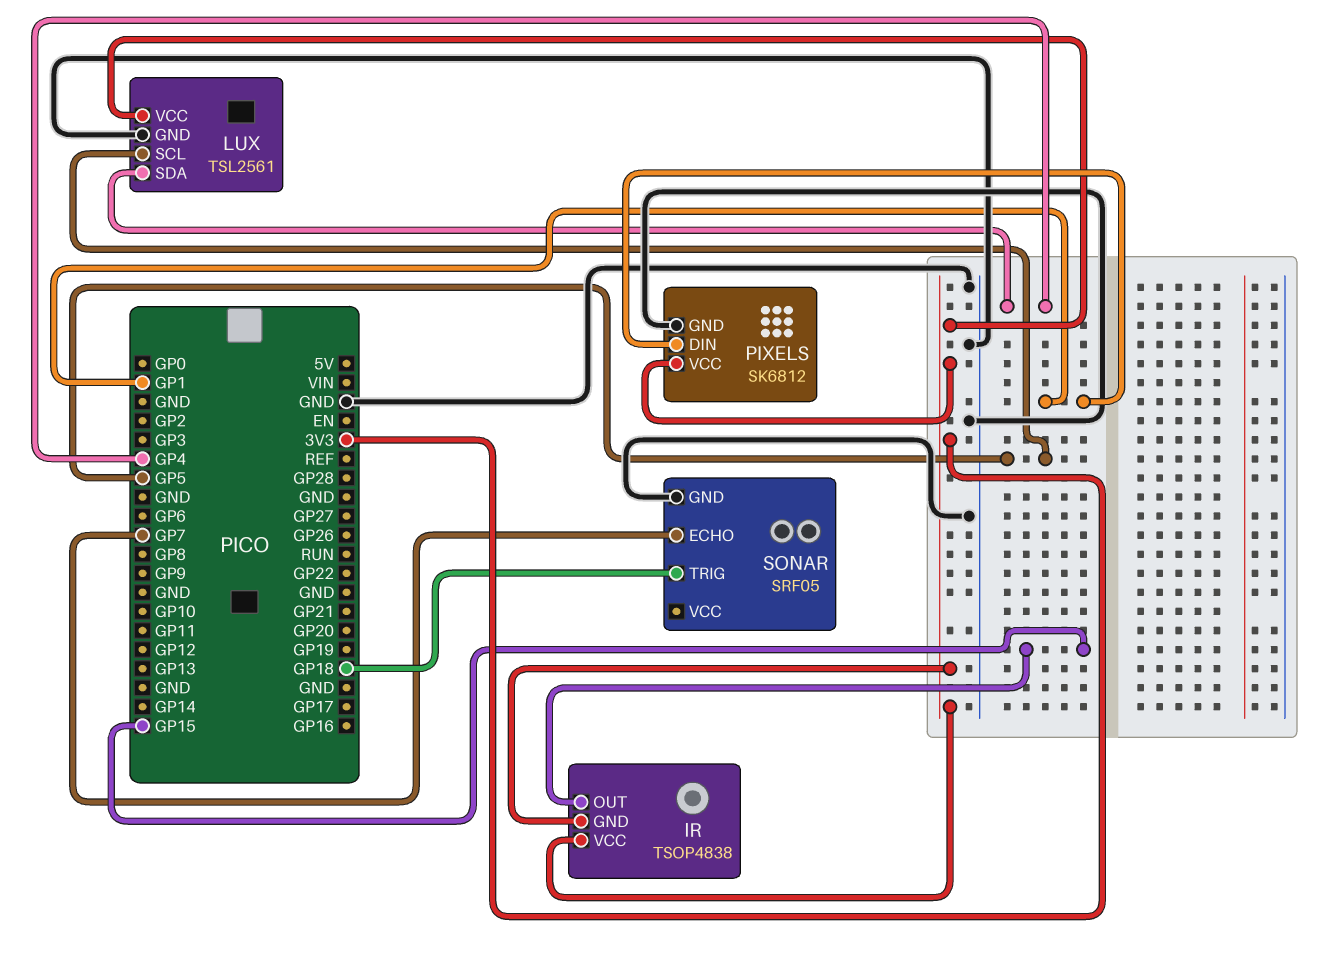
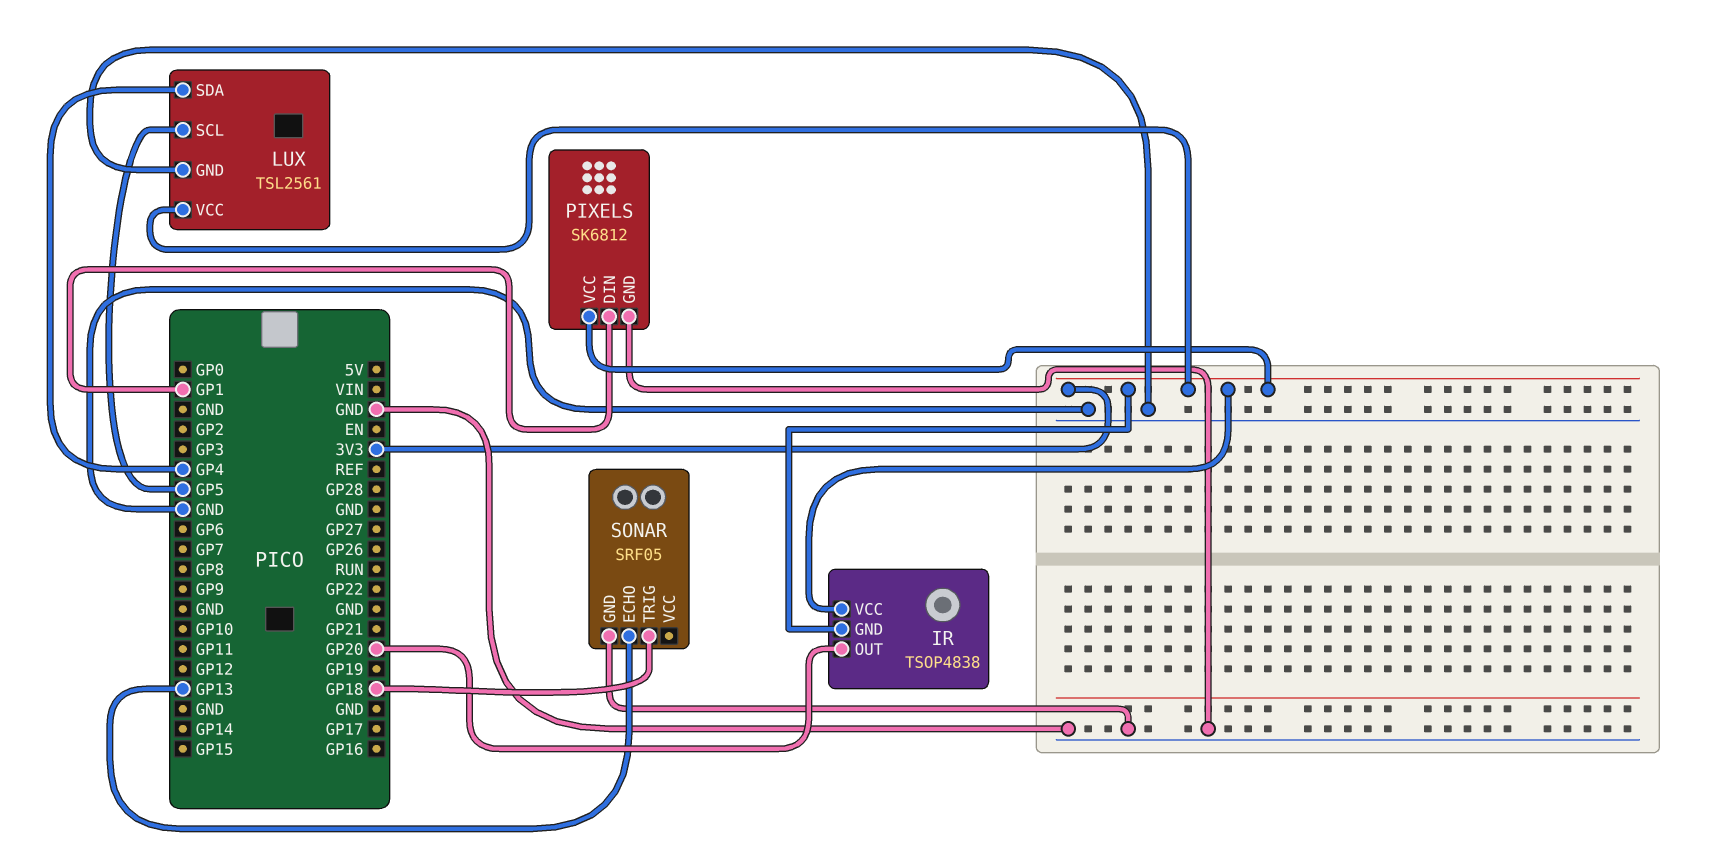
IR pin OUT: GP15 -> GP20
SONAR pin ECHO: GP7 -> GP13

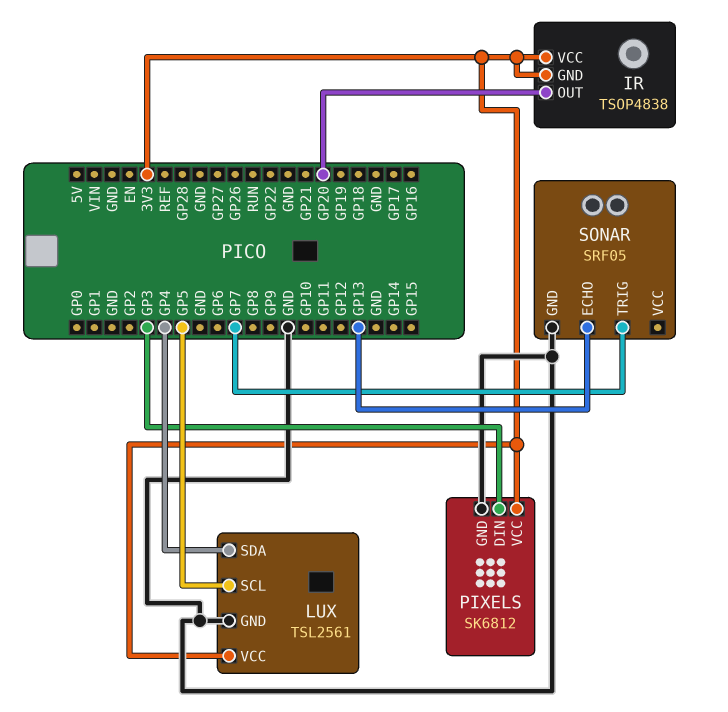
PIXELS pin DIN: GP1 -> GP3
SONAR pin TRIG: GP18 -> GP7

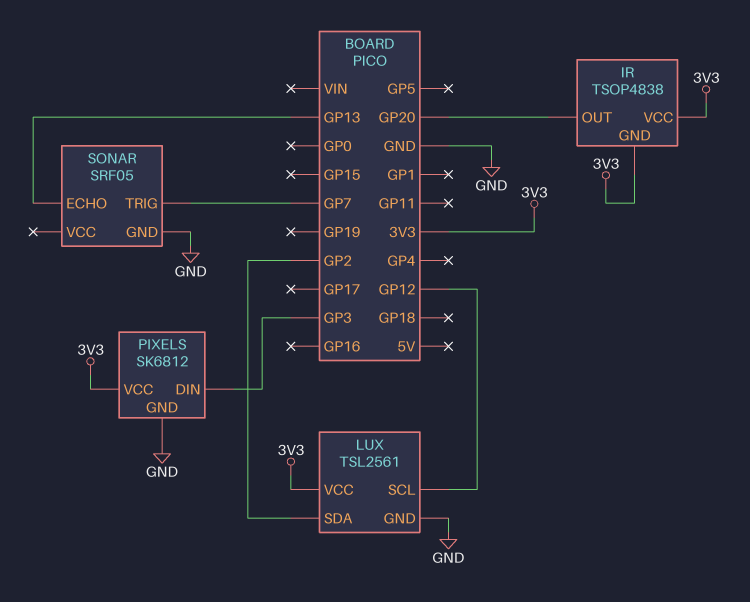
LUX pin SCL: GP5 -> GP12
LUX pin SDA: GP4 -> GP2

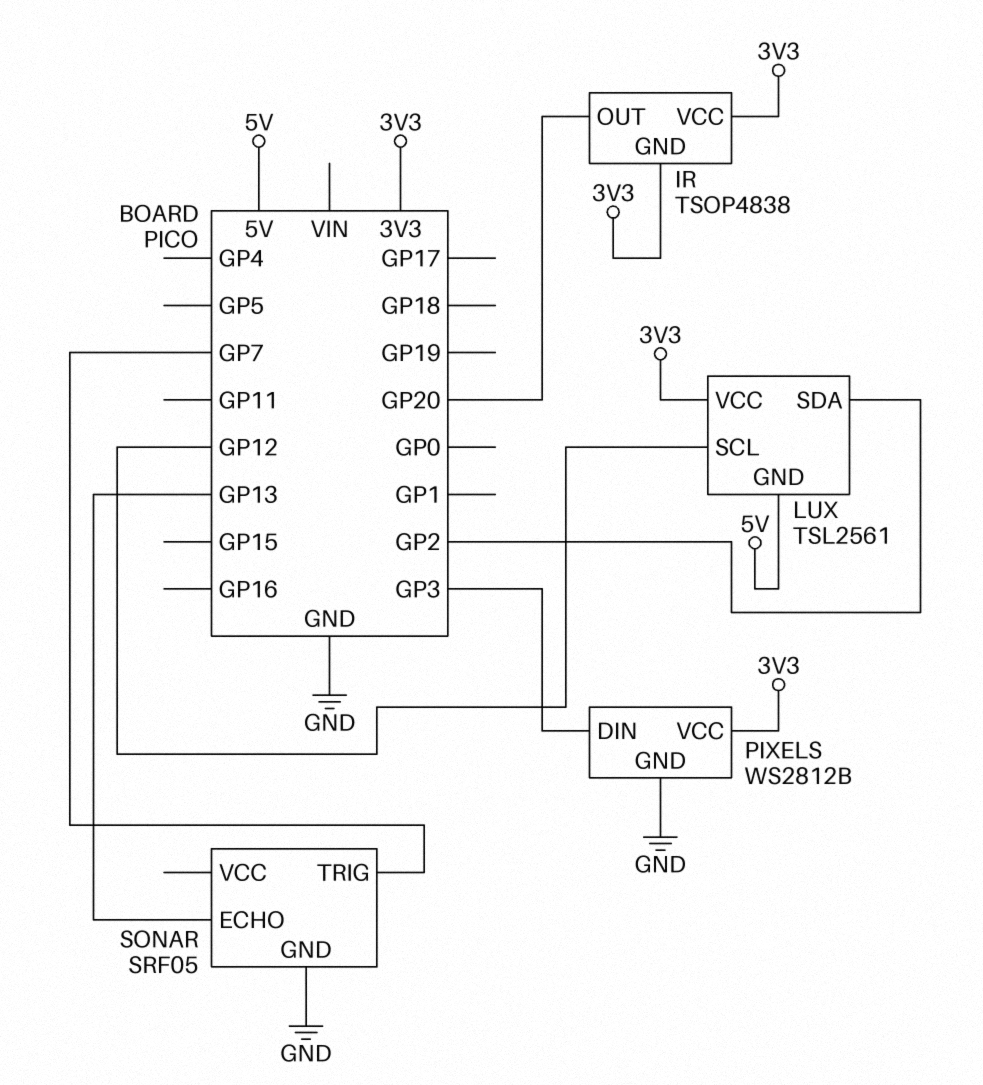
LUX pin GND: GND -> 5V
PIXELS: SK6812 -> WS2812B

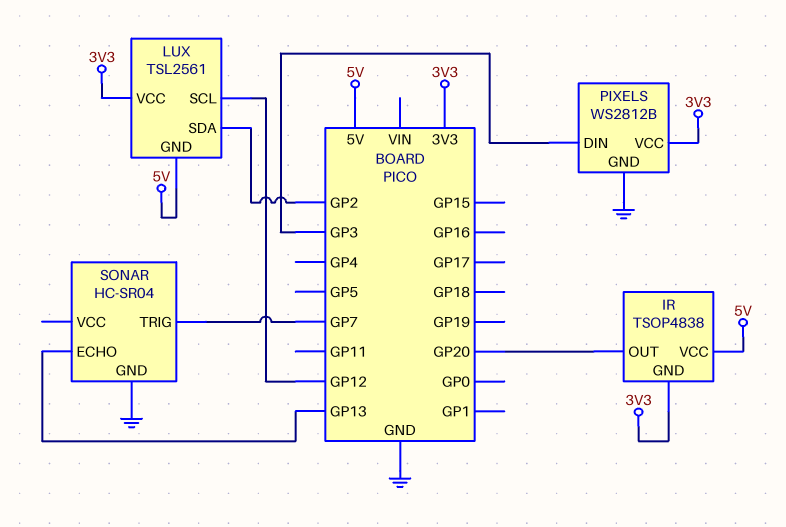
IR pin VCC: 3V3 -> 5V
SONAR: SRF05 -> HC-SR04

